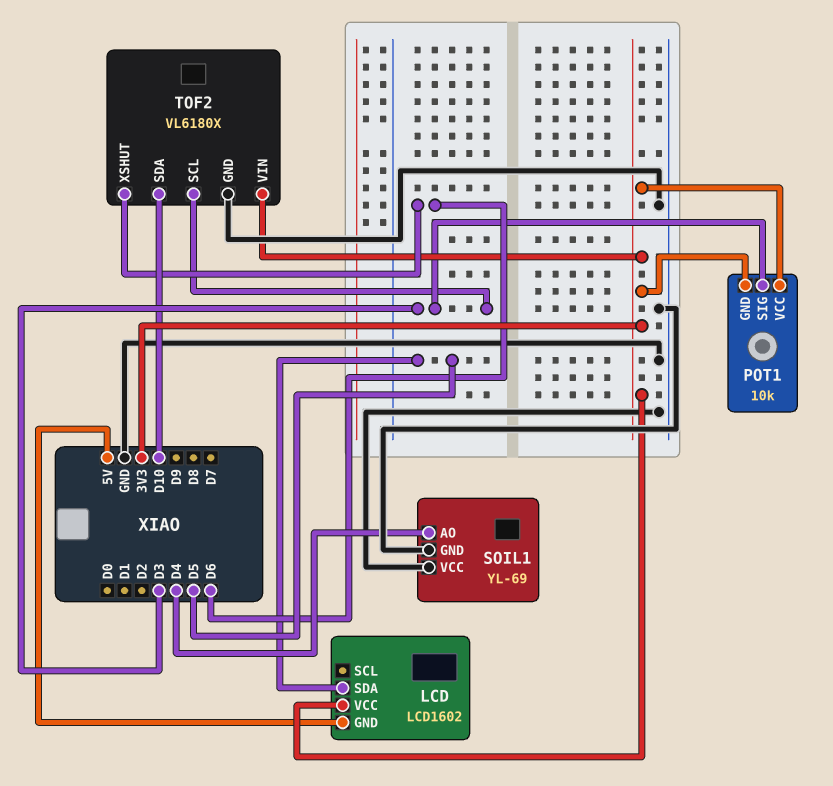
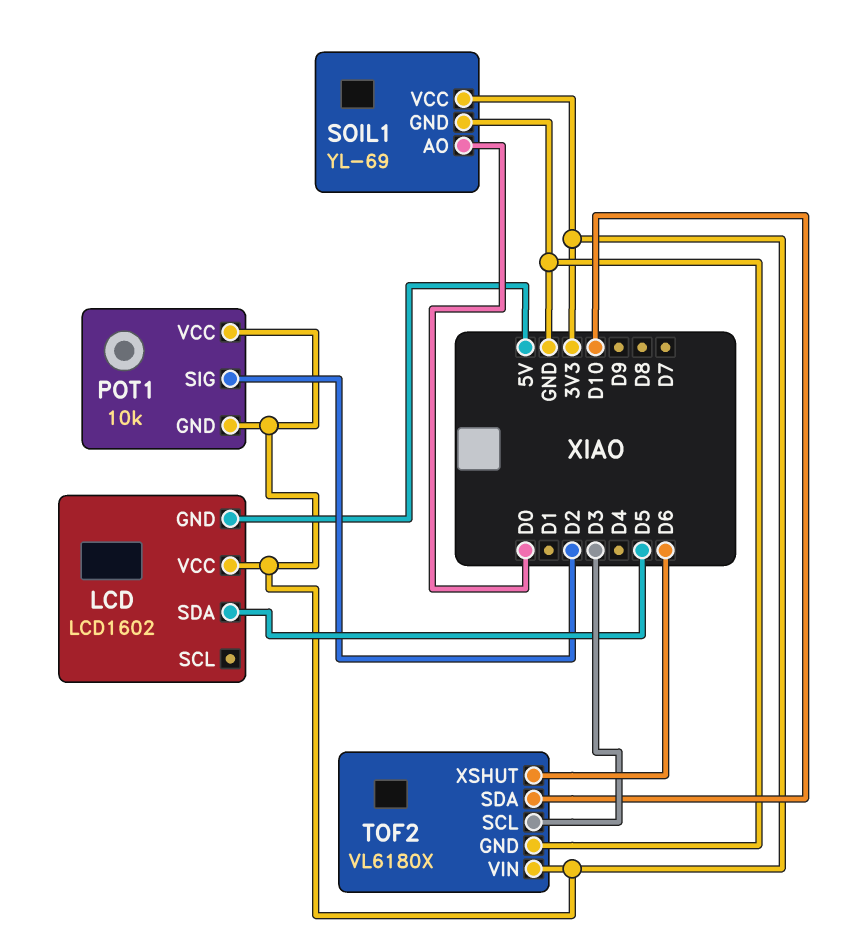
POT1 pin SIG: D3 -> D2
SOIL1 pin AO: D4 -> D0
SOIL1 pin VCC: GND -> 3V3

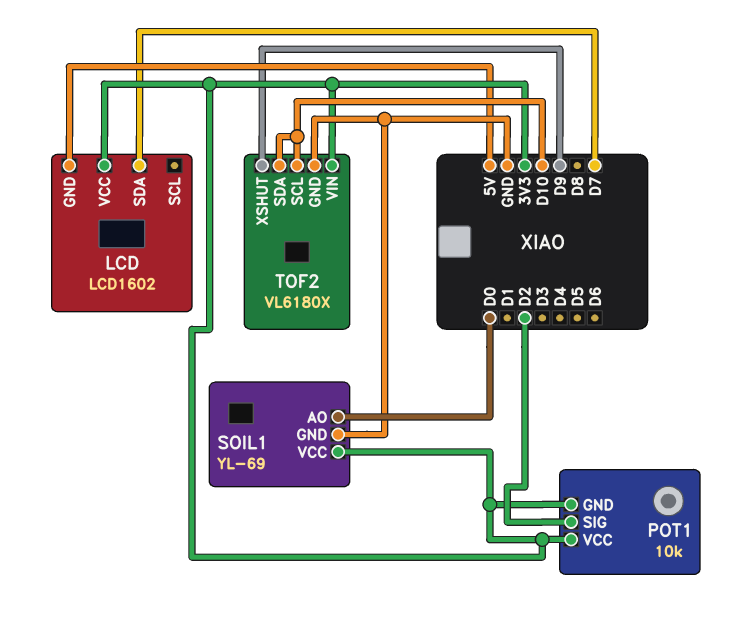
LCD pin SDA: D5 -> D7
TOF2 pin SCL: D3 -> D10
TOF2 pin XSHUT: D6 -> D9

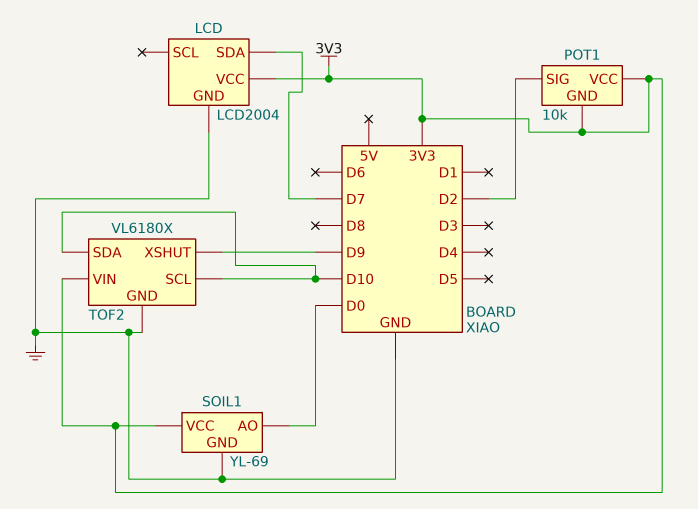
LCD: LCD1602 -> LCD2004
LCD pin GND: 5V -> GND

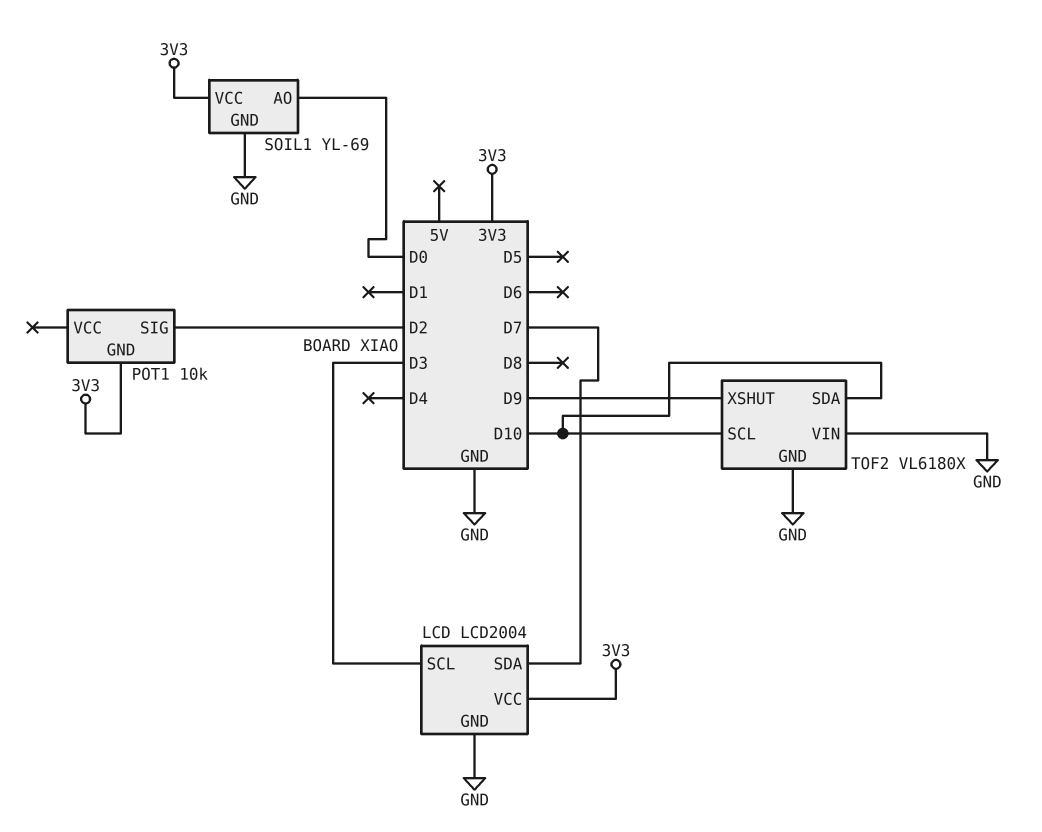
LCD pin SCL: none -> D3
POT1 pin VCC: 3V3 -> none
TOF2 pin VIN: 3V3 -> GND

